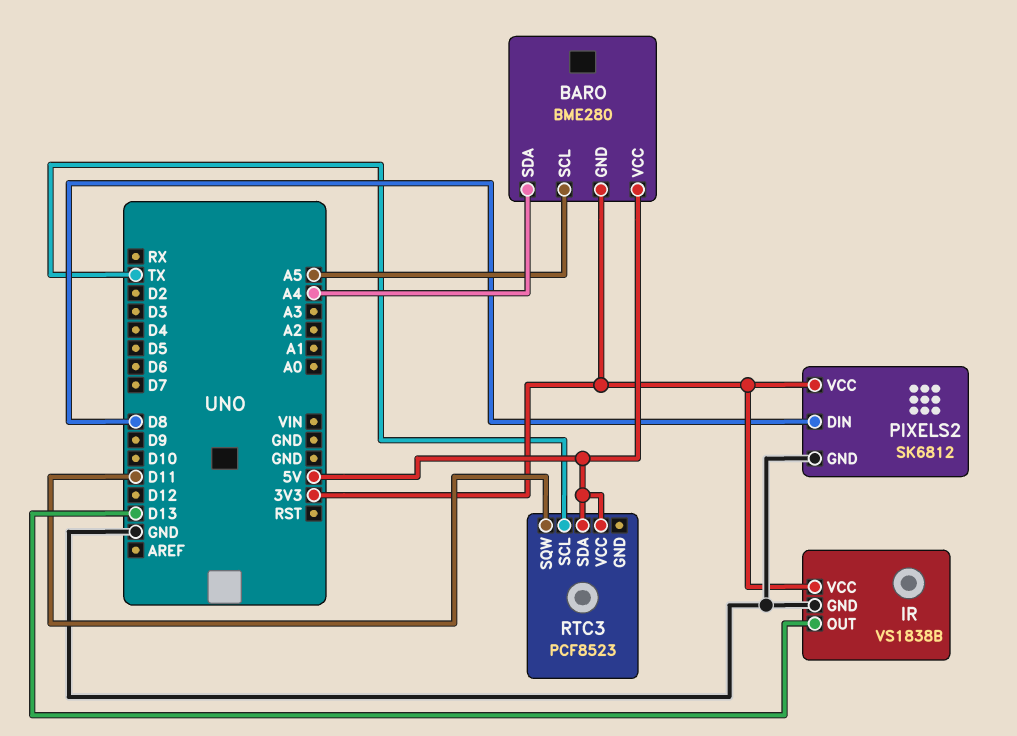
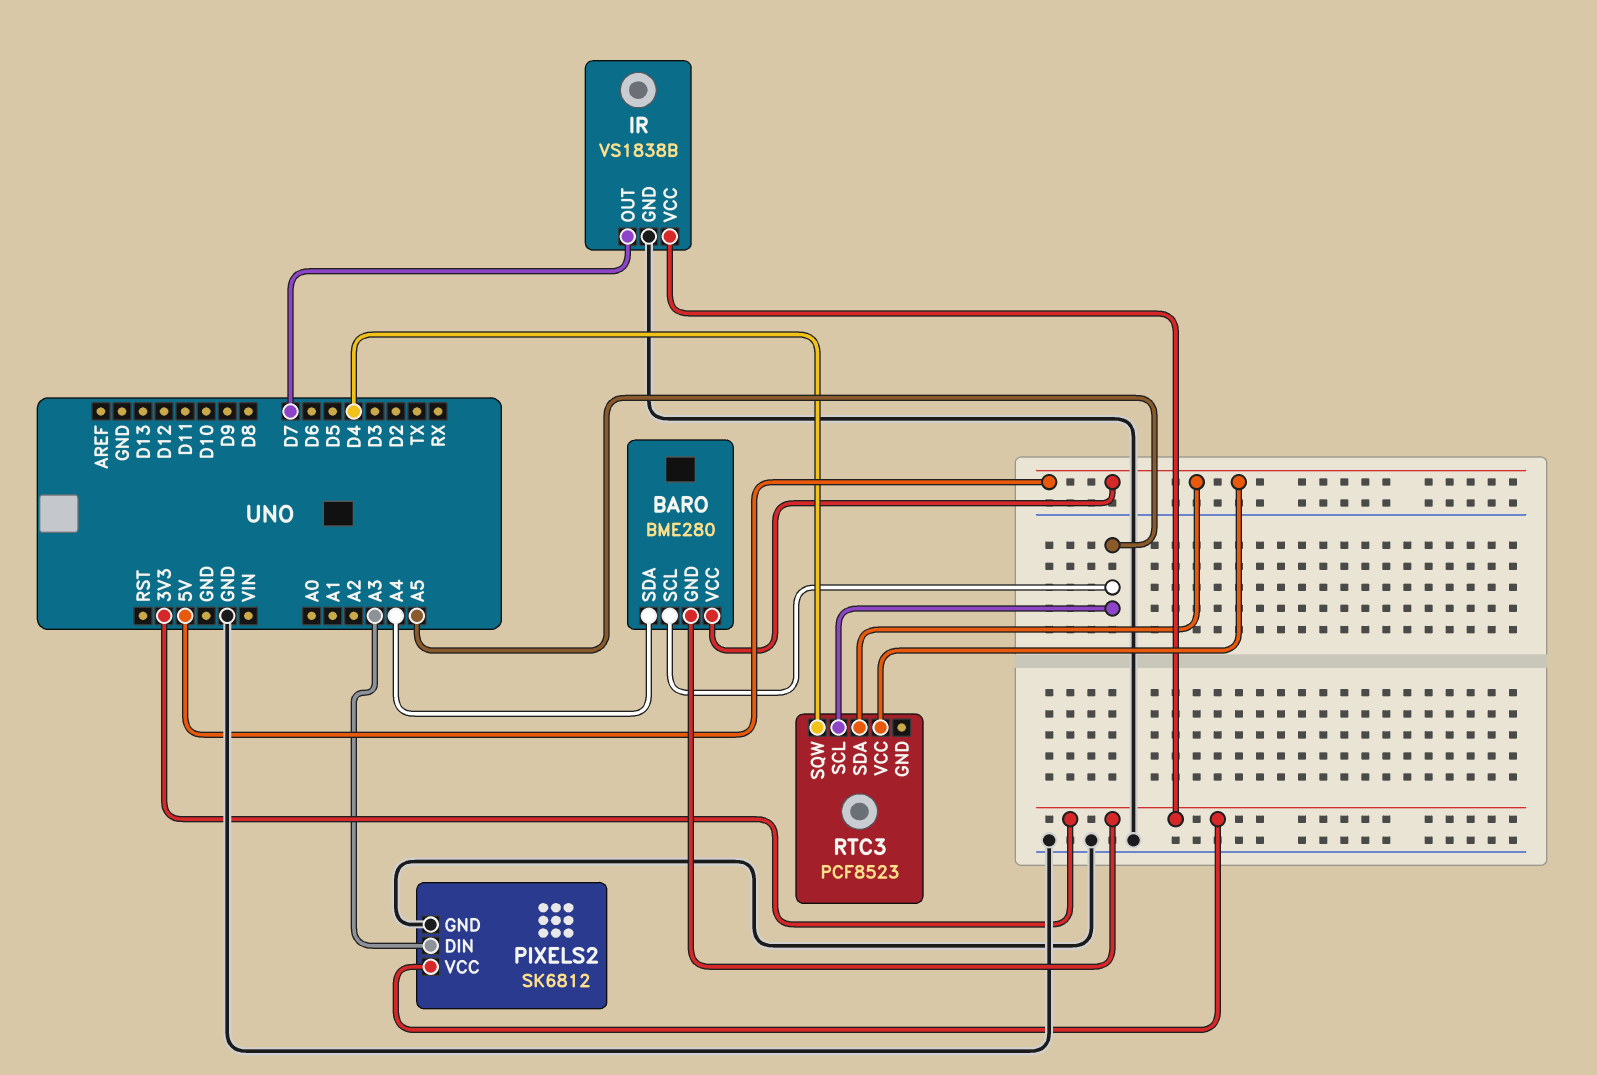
IR pin OUT: D13 -> D7
PIXELS2 pin DIN: D8 -> A3
RTC3 pin SCL: TX -> A5
RTC3 pin SQW: D11 -> D4

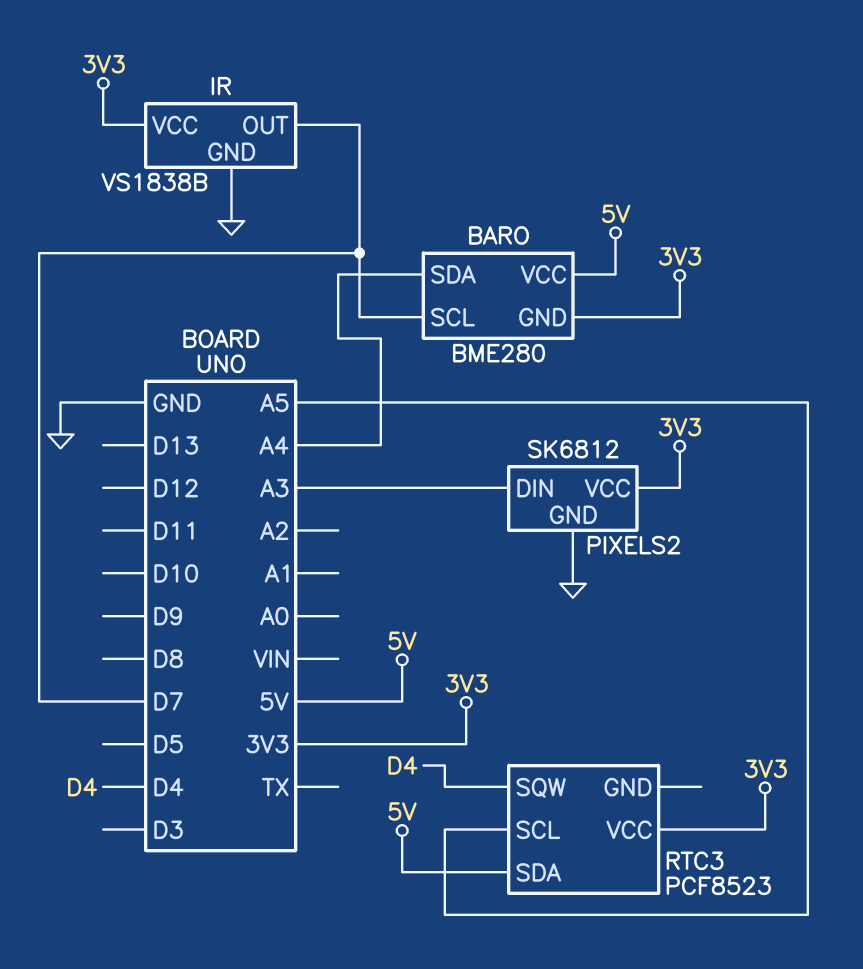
BARO pin SCL: A5 -> D7
RTC3 pin VCC: 5V -> 3V3

